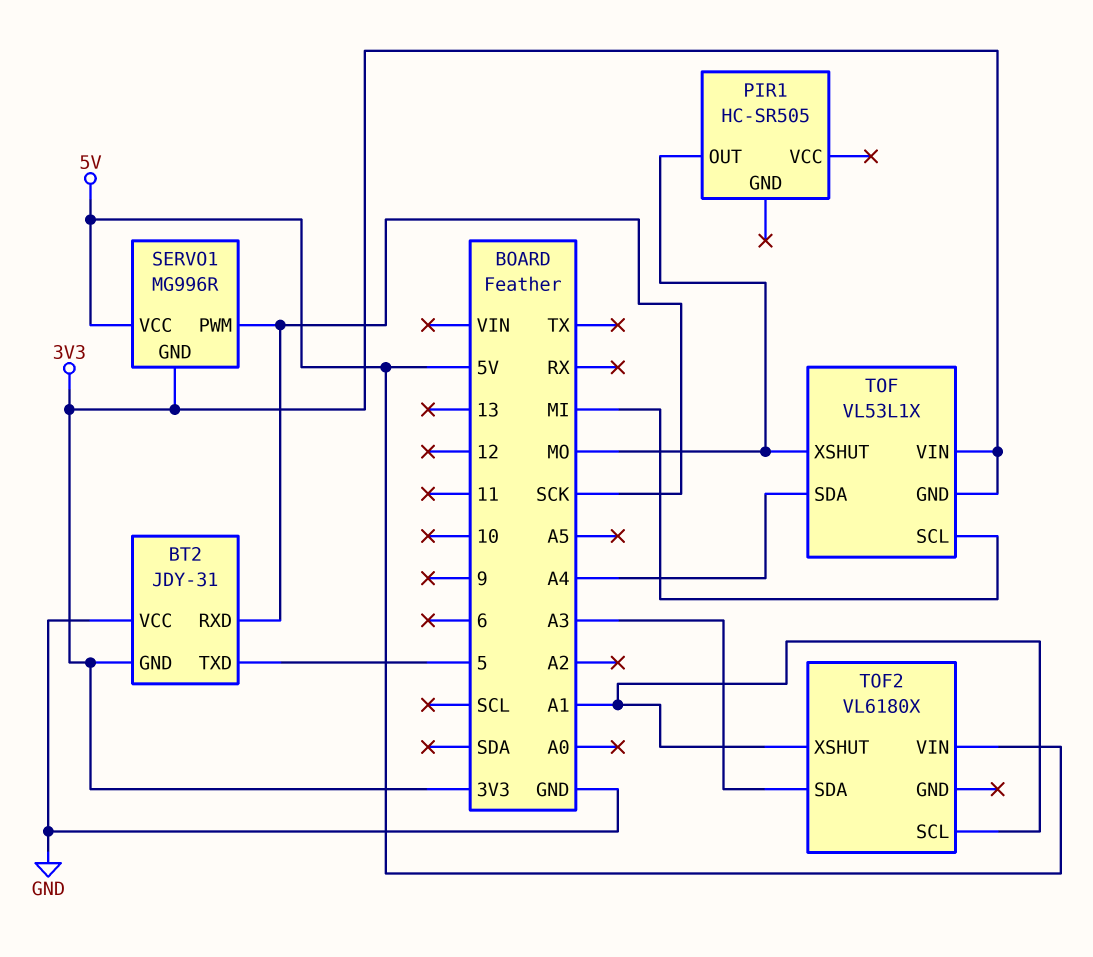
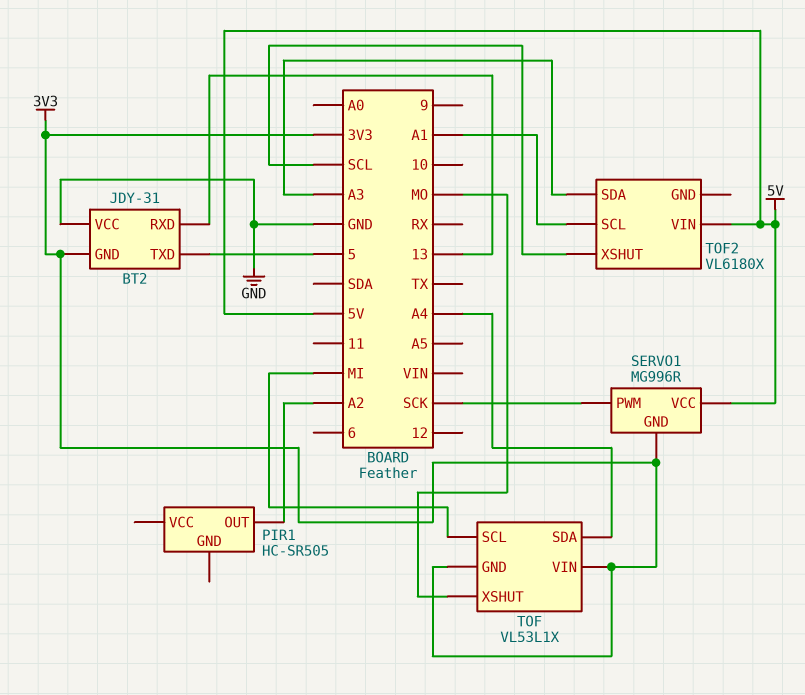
BT2 pin RXD: SCK -> 13
PIR1 pin OUT: MO -> A2
TOF2 pin XSHUT: A1 -> SCL

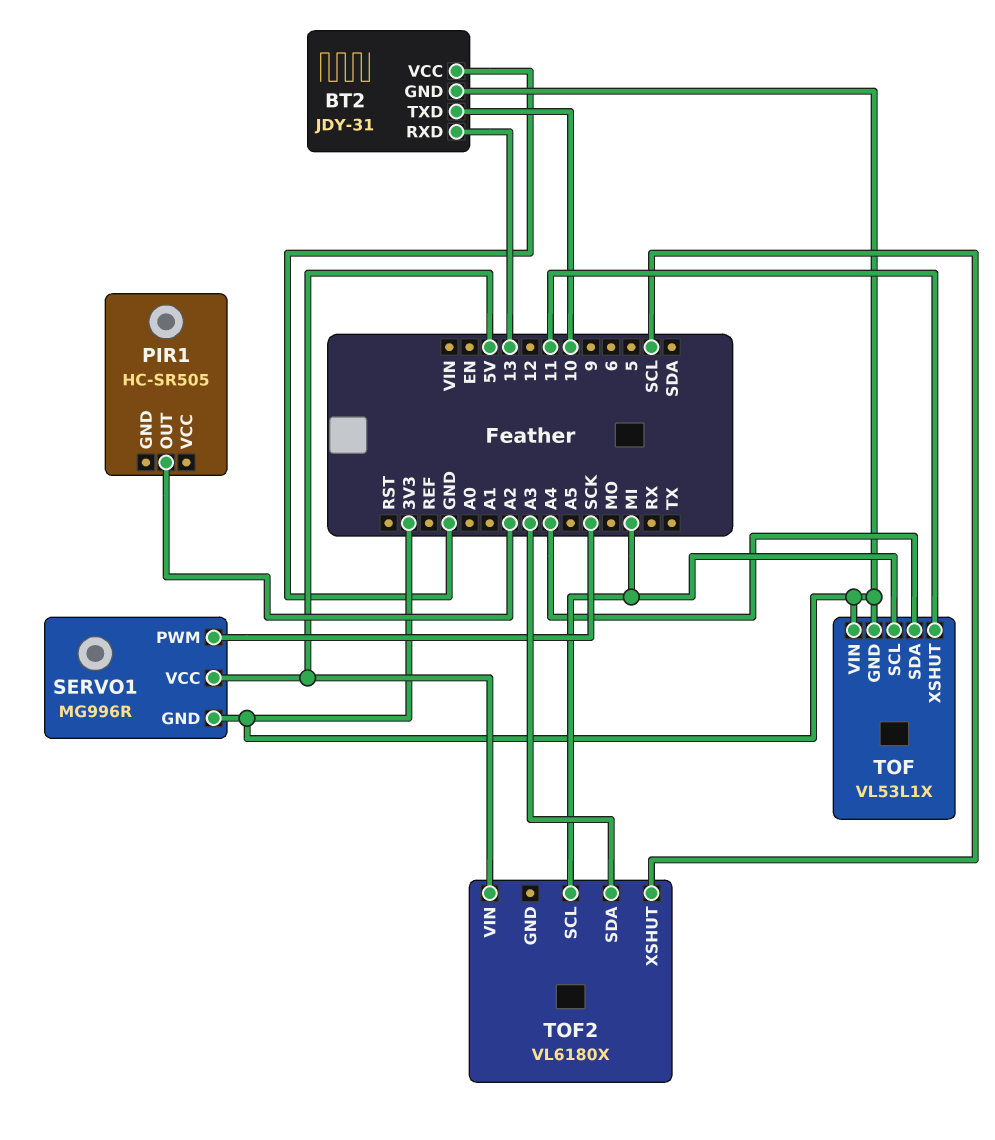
BT2 pin TXD: 5 -> 10
TOF pin XSHUT: MO -> 11
TOF2 pin SCL: A1 -> MI

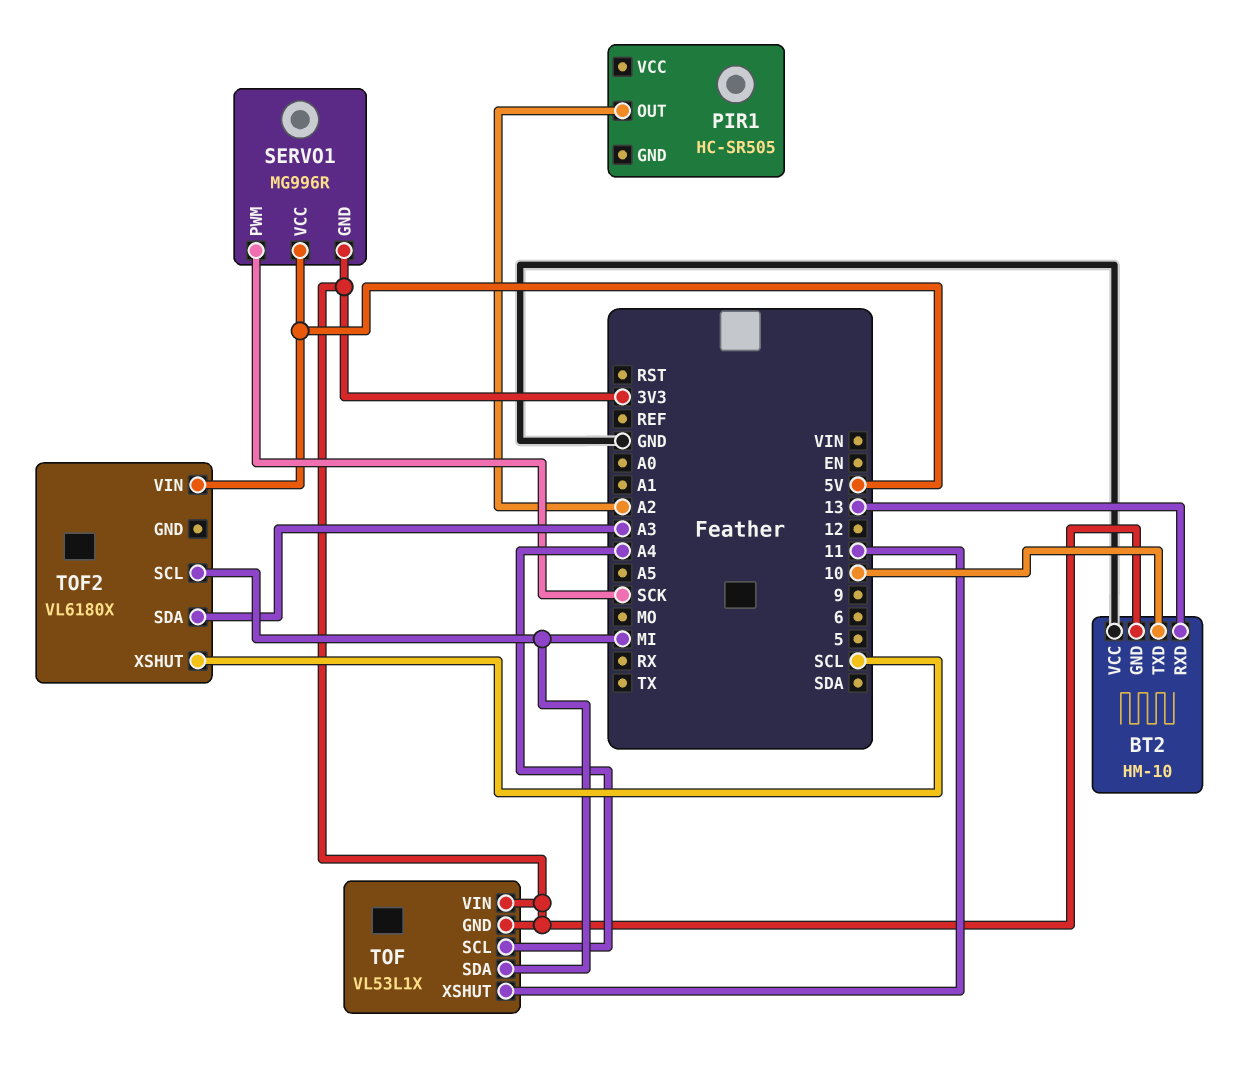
BT2: JDY-31 -> HM-10
TOF pin SCL: MI -> A4
TOF pin SDA: A4 -> MI

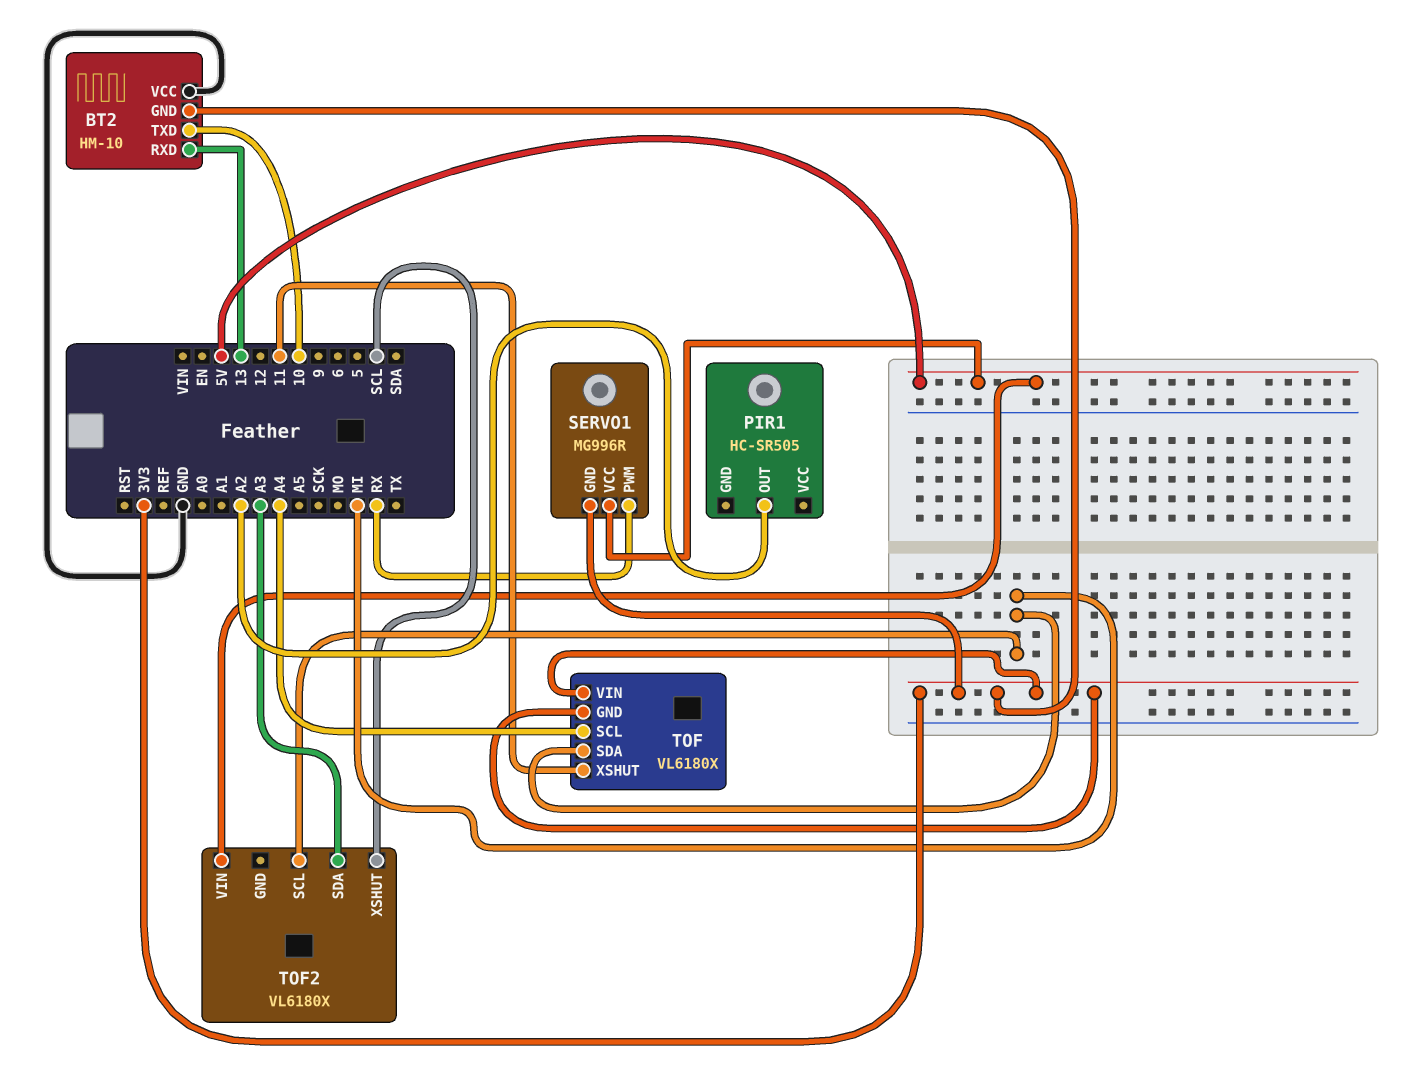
SERVO1 pin PWM: SCK -> RX
TOF: VL53L1X -> VL6180X

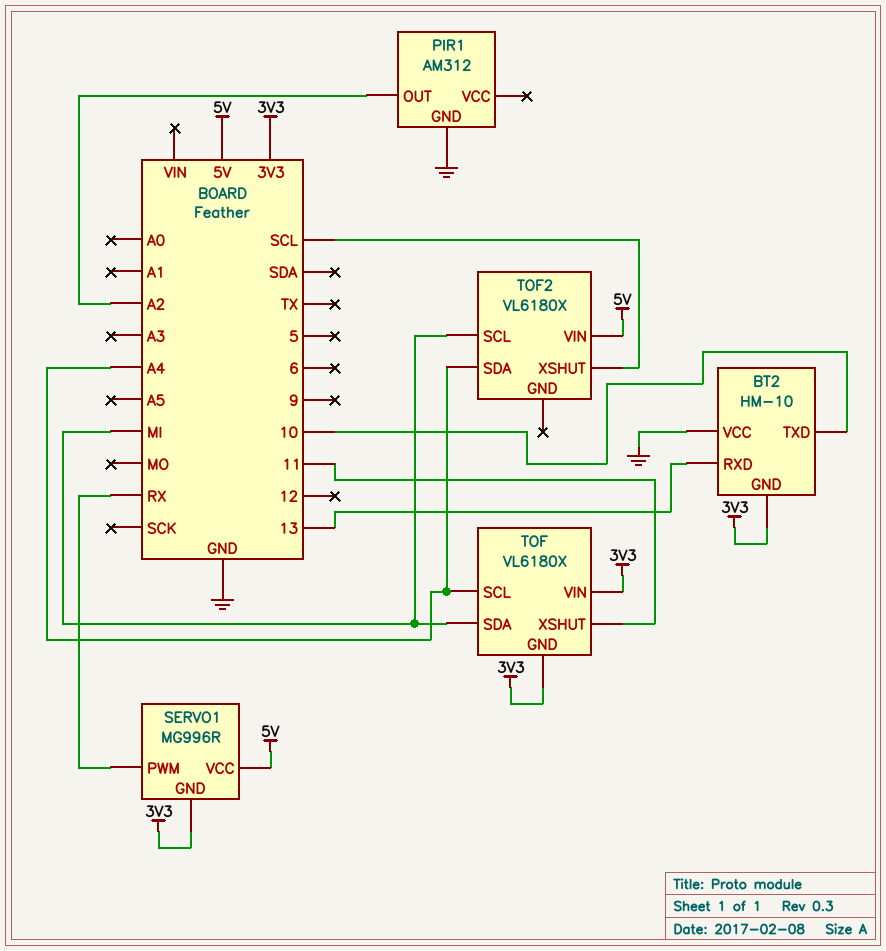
PIR1: HC-SR505 -> AM312
PIR1 pin GND: none -> GND
TOF2 pin SDA: A3 -> A4

